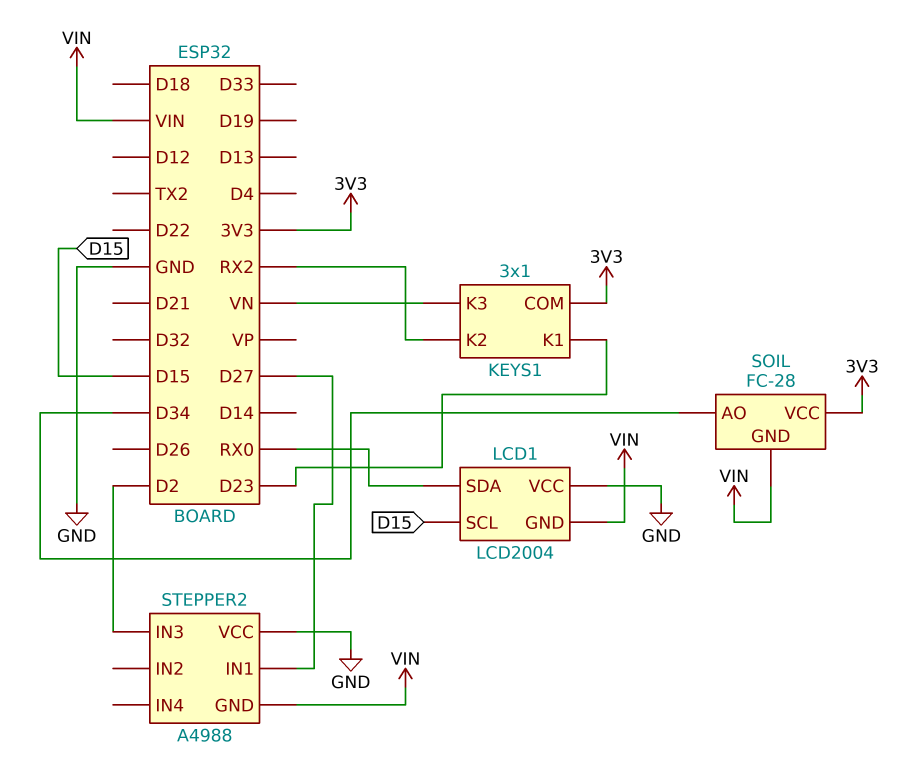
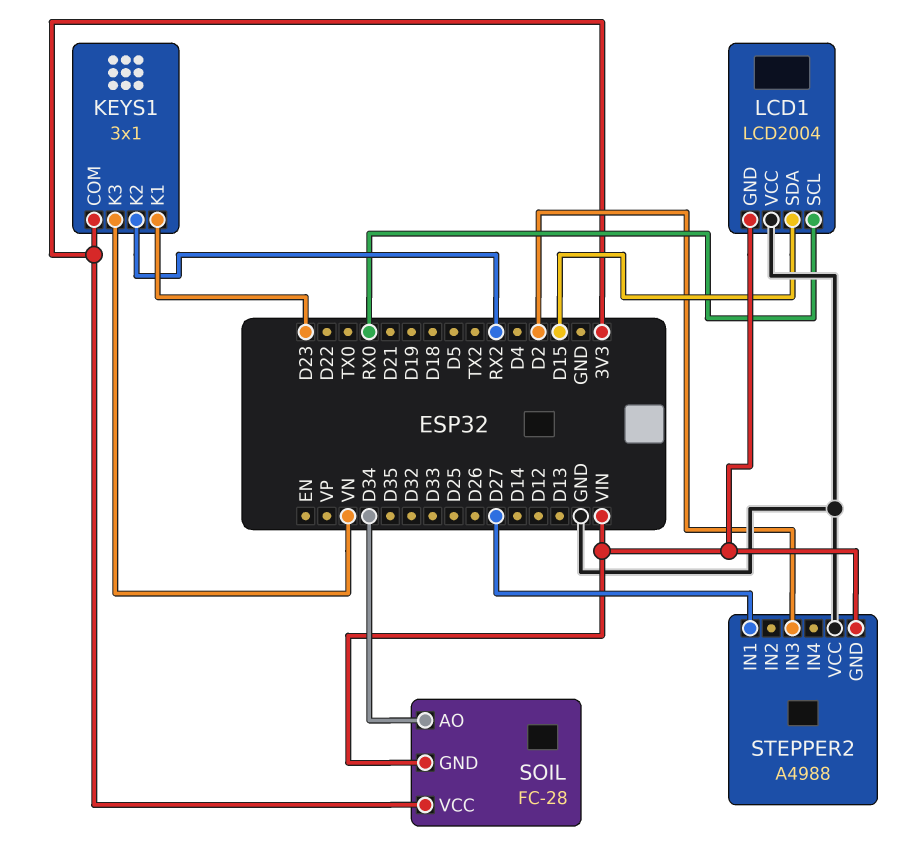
LCD1 pin SCL: D15 -> RX0
LCD1 pin SDA: RX0 -> D15

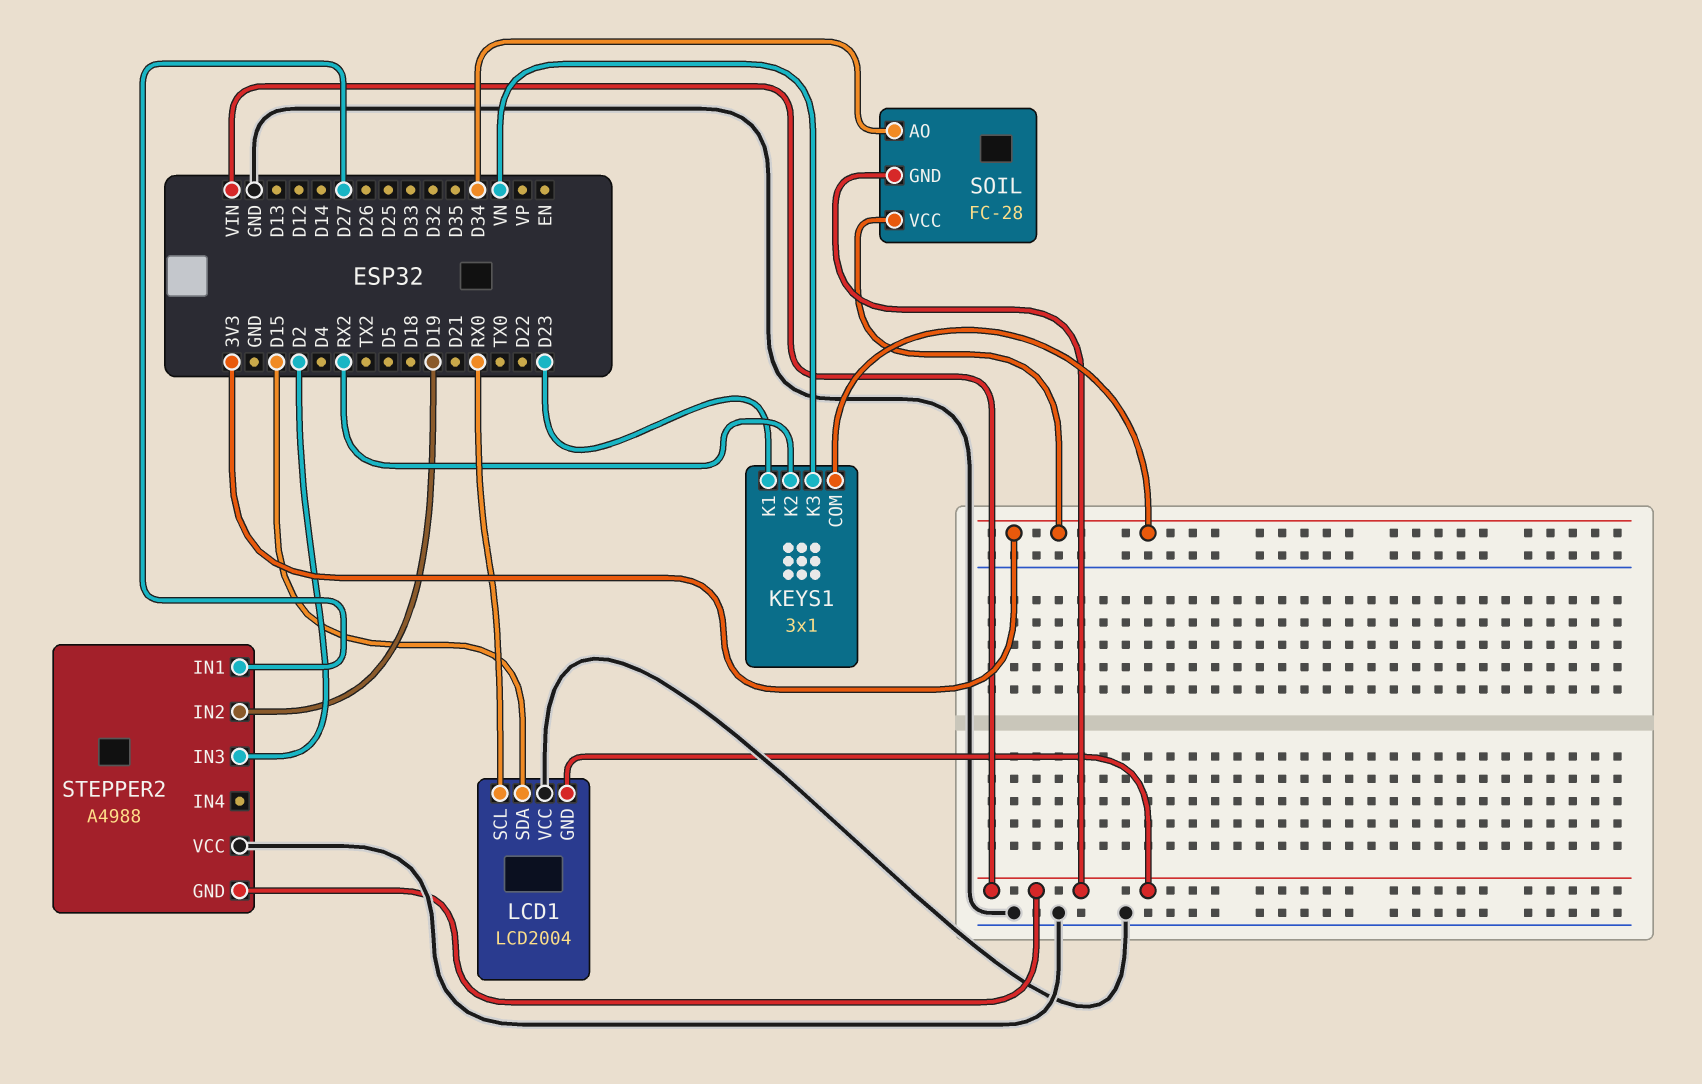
STEPPER2 pin IN2: none -> D19

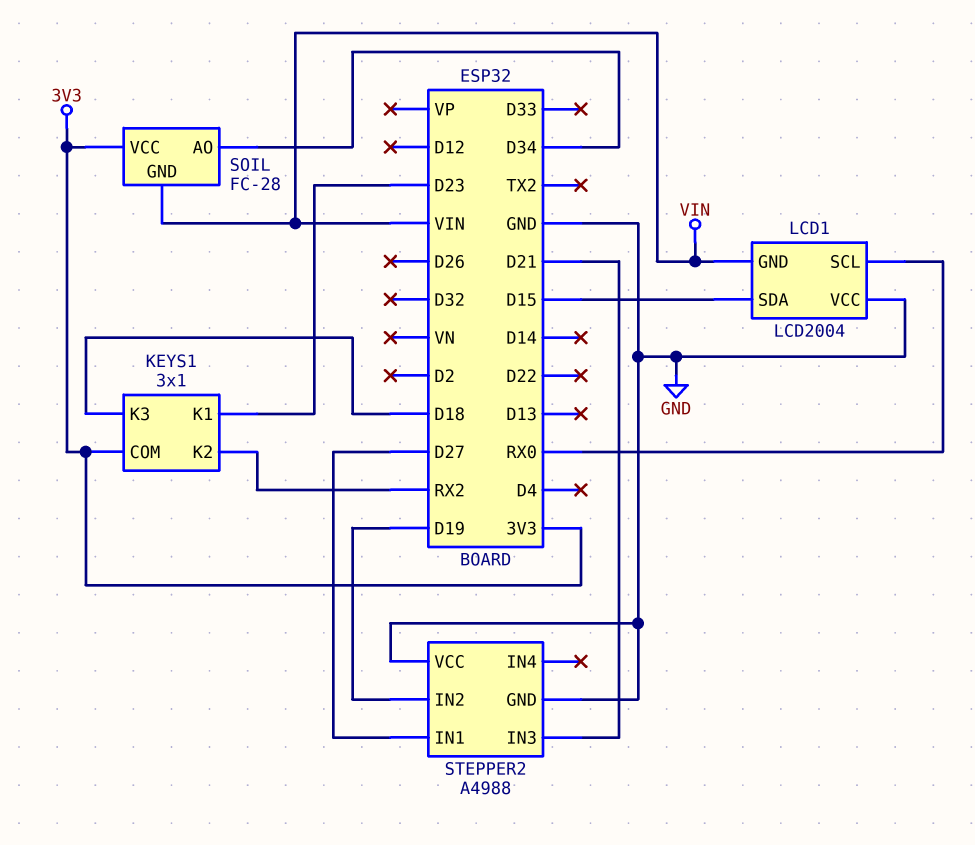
KEYS1 pin K3: VN -> D18
STEPPER2 pin GND: VIN -> GND
STEPPER2 pin IN3: D2 -> D21

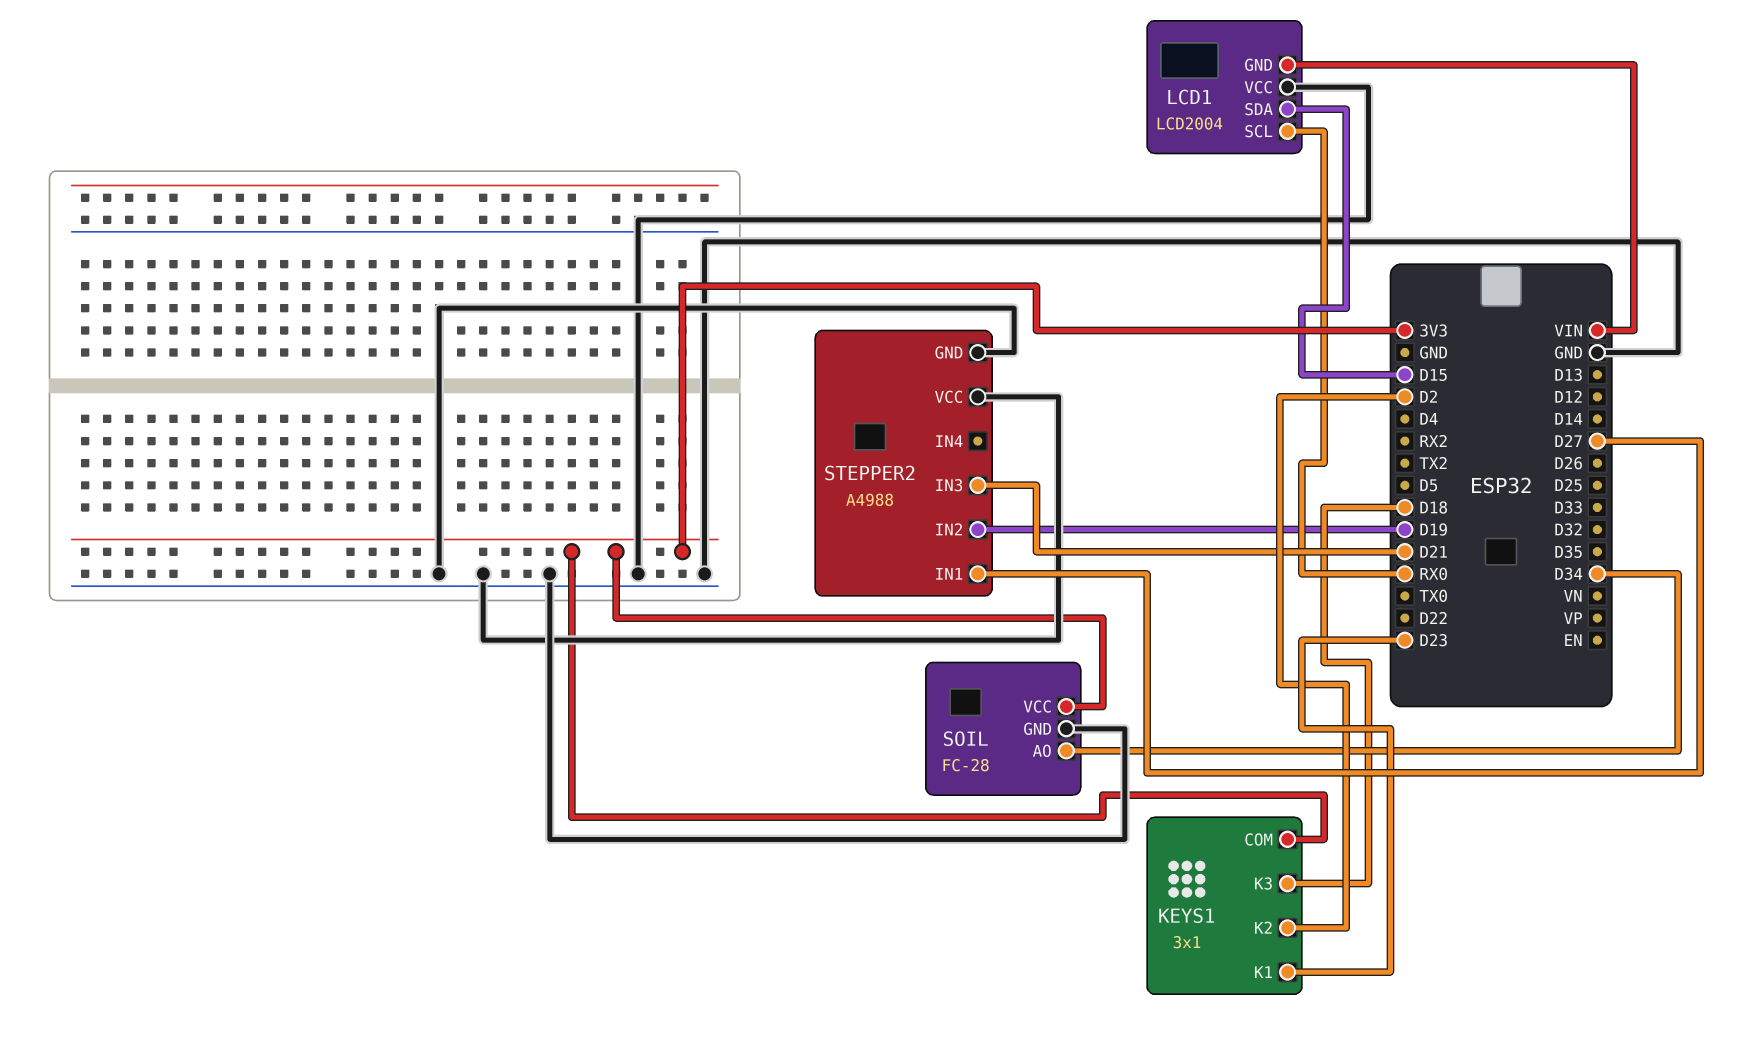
KEYS1 pin K2: RX2 -> D2
SOIL pin GND: VIN -> GND

